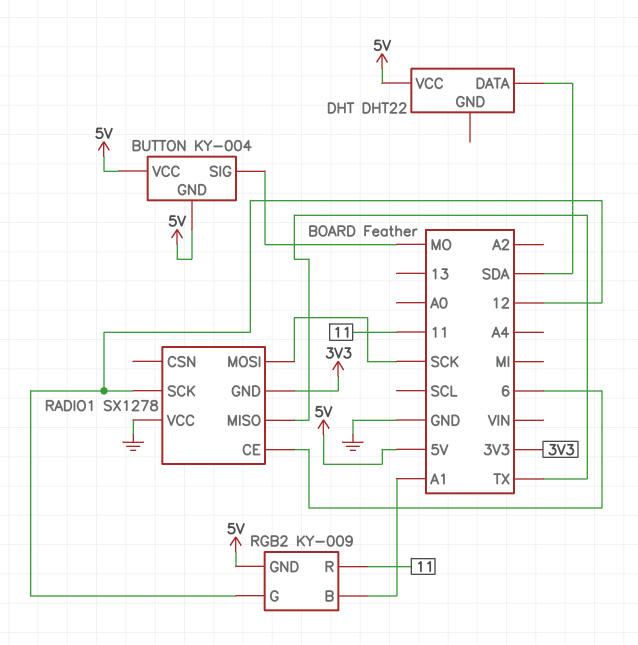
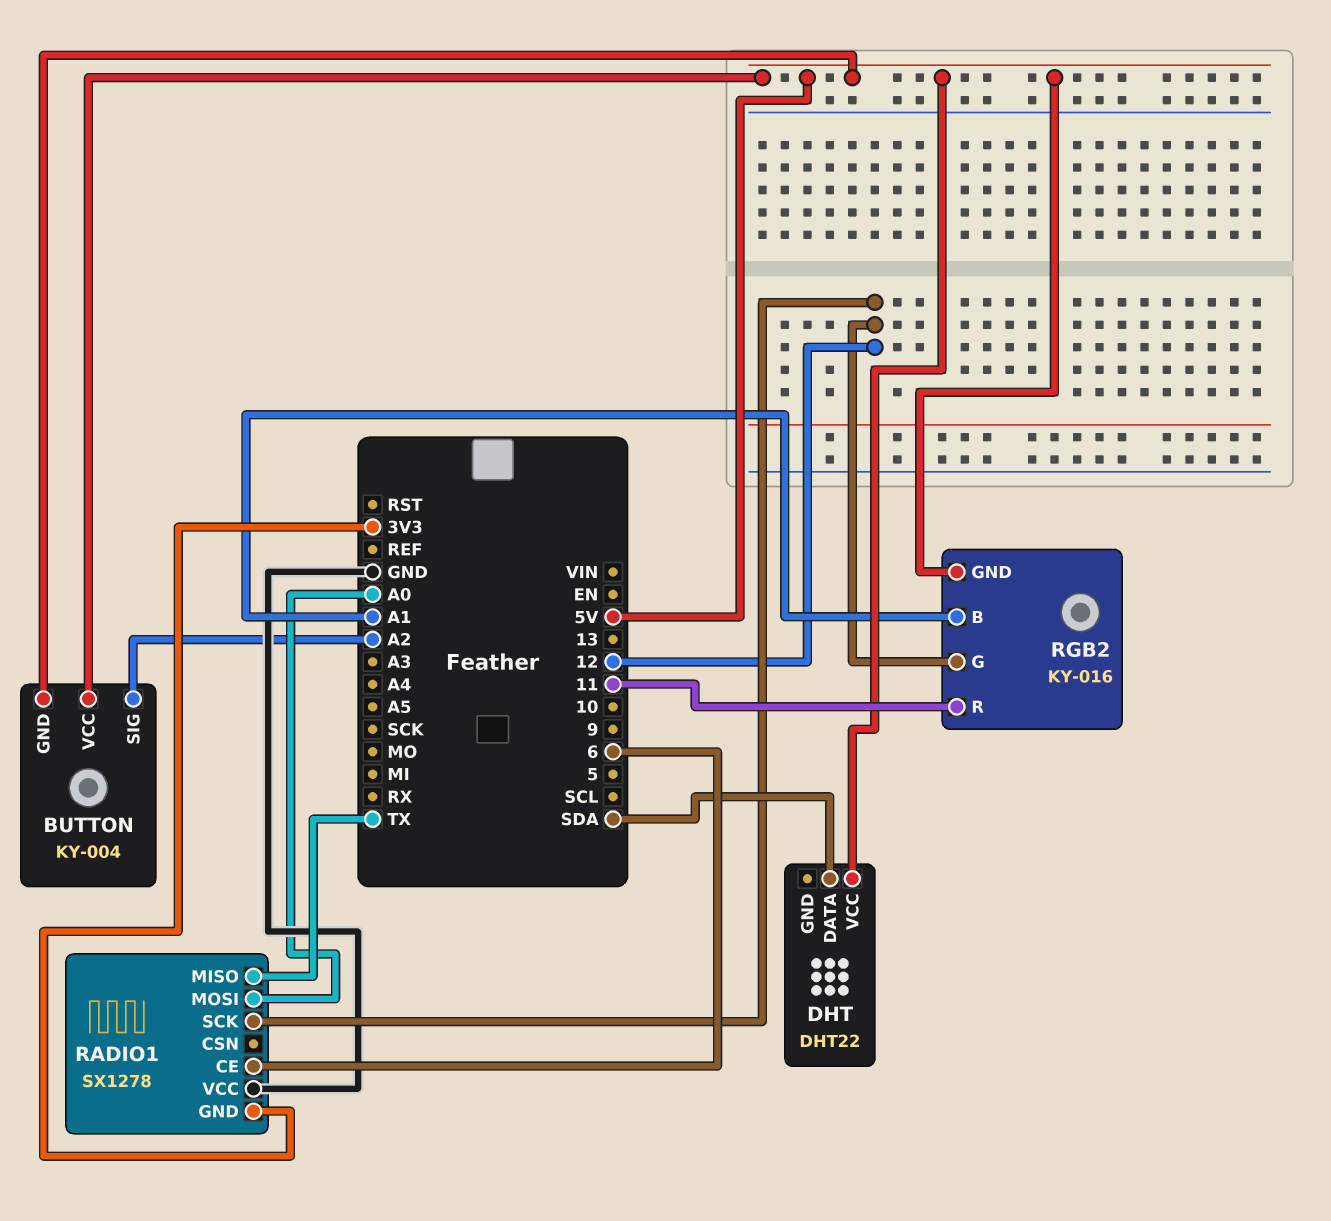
BUTTON pin SIG: MO -> A2
RADIO1 pin MOSI: SCK -> A0
RGB2: KY-009 -> KY-016

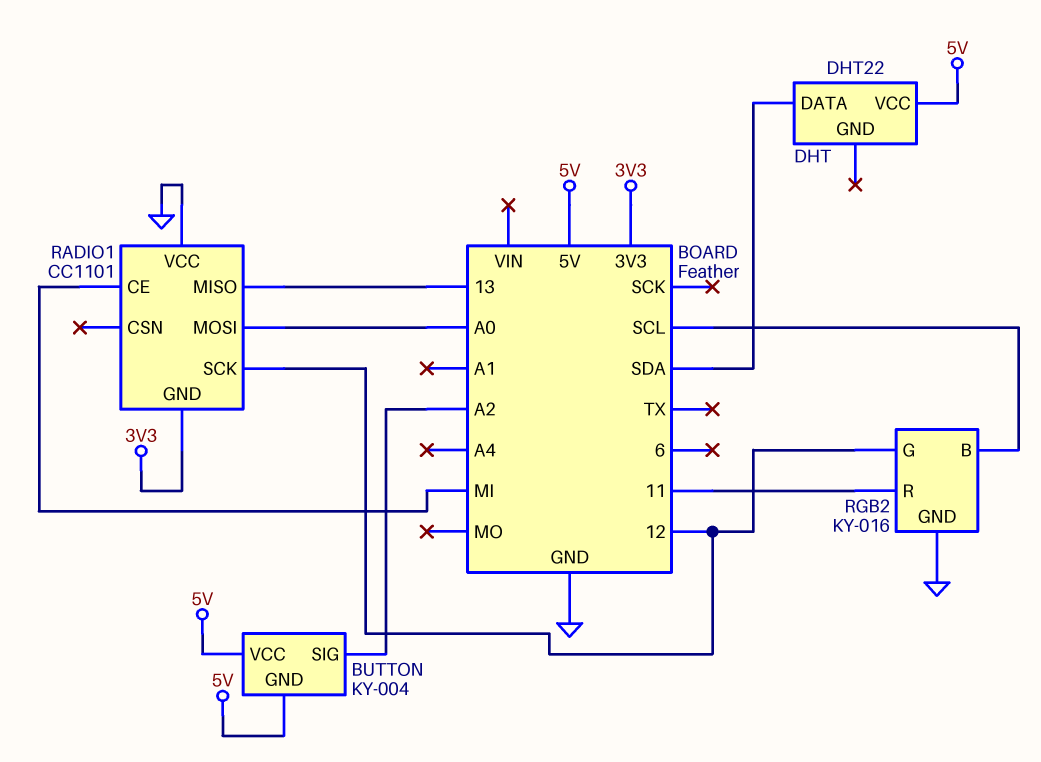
RADIO1: SX1278 -> CC1101
RADIO1 pin CE: 6 -> MI
RADIO1 pin MISO: TX -> 13
RGB2 pin B: A1 -> SCL
RGB2 pin GND: 5V -> GND

